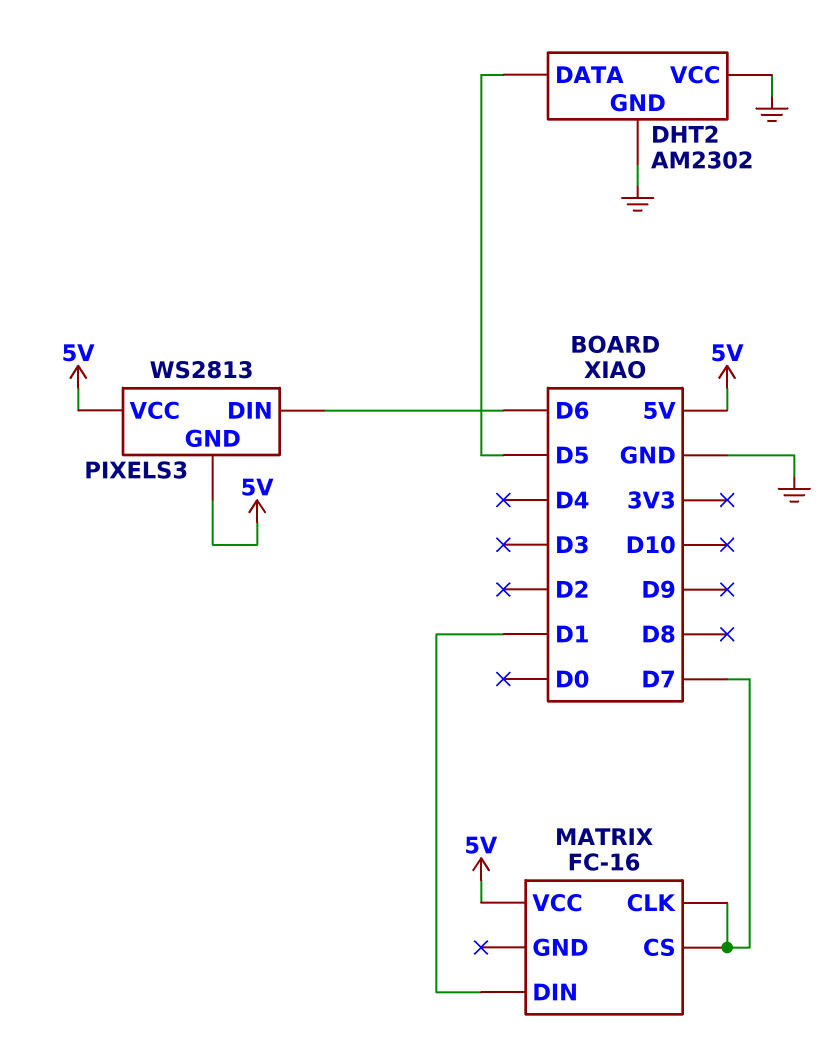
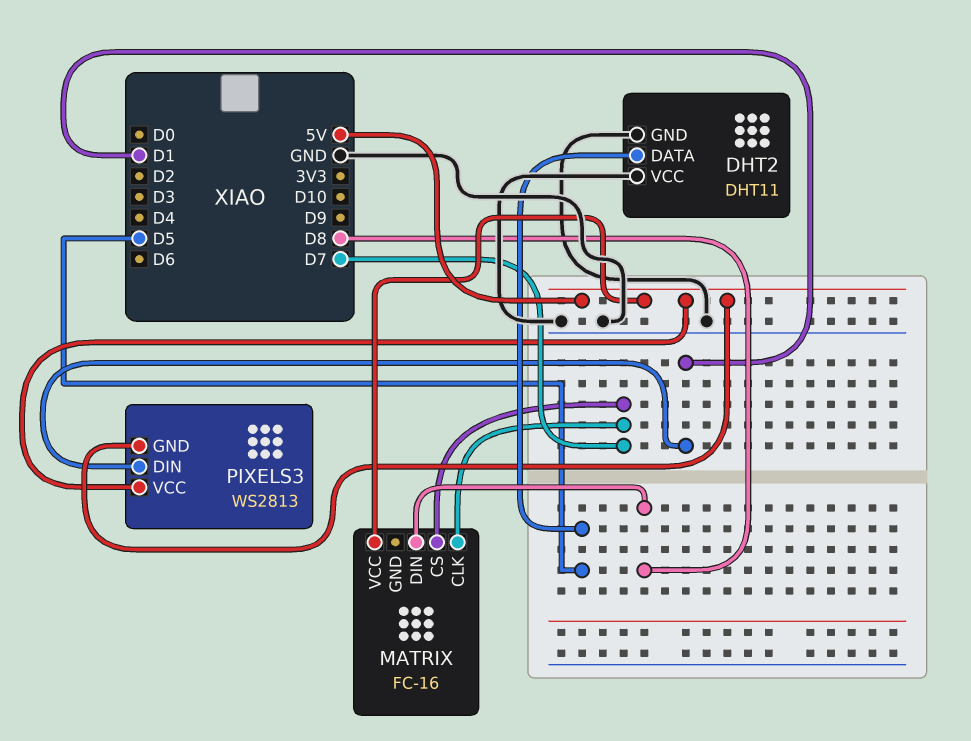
DHT2: AM2302 -> DHT11
MATRIX pin DIN: D1 -> D8
PIXELS3 pin DIN: D6 -> D1

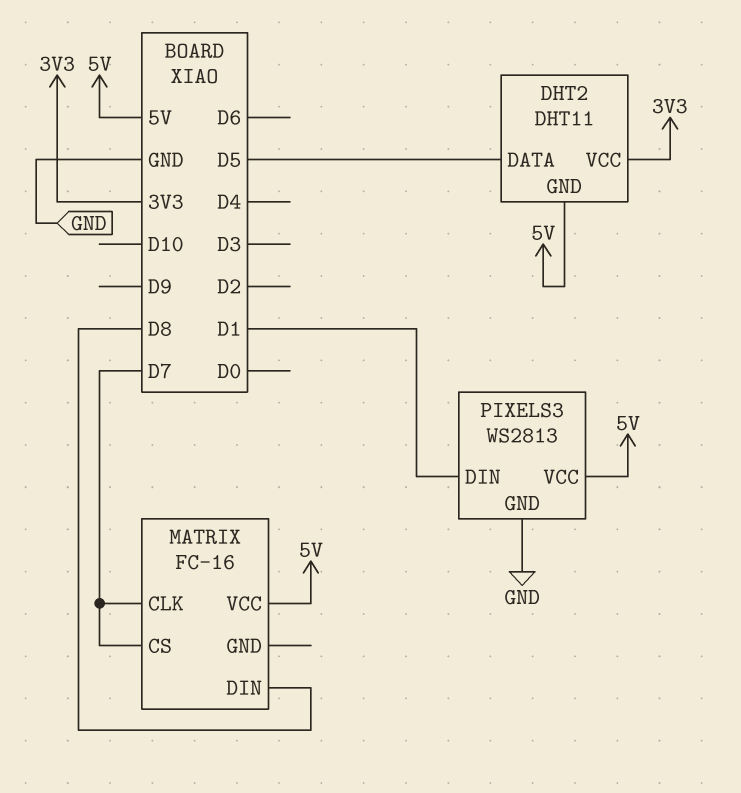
DHT2 pin GND: GND -> 5V
DHT2 pin VCC: GND -> 3V3
PIXELS3 pin GND: 5V -> GND

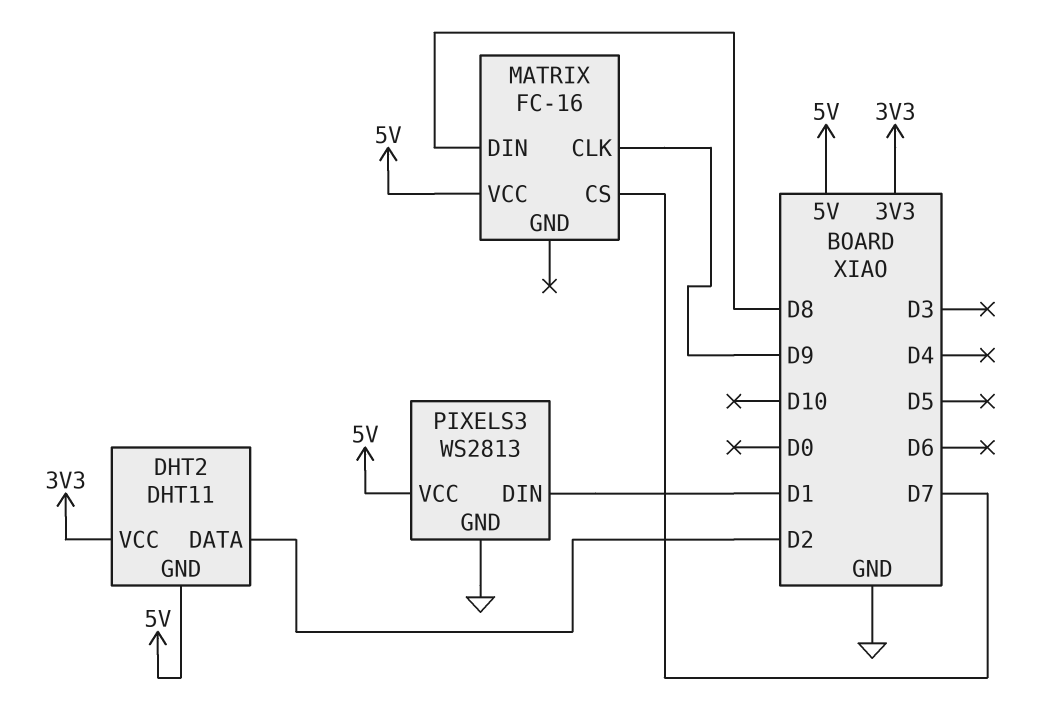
DHT2 pin DATA: D5 -> D2
MATRIX pin CLK: D7 -> D9

